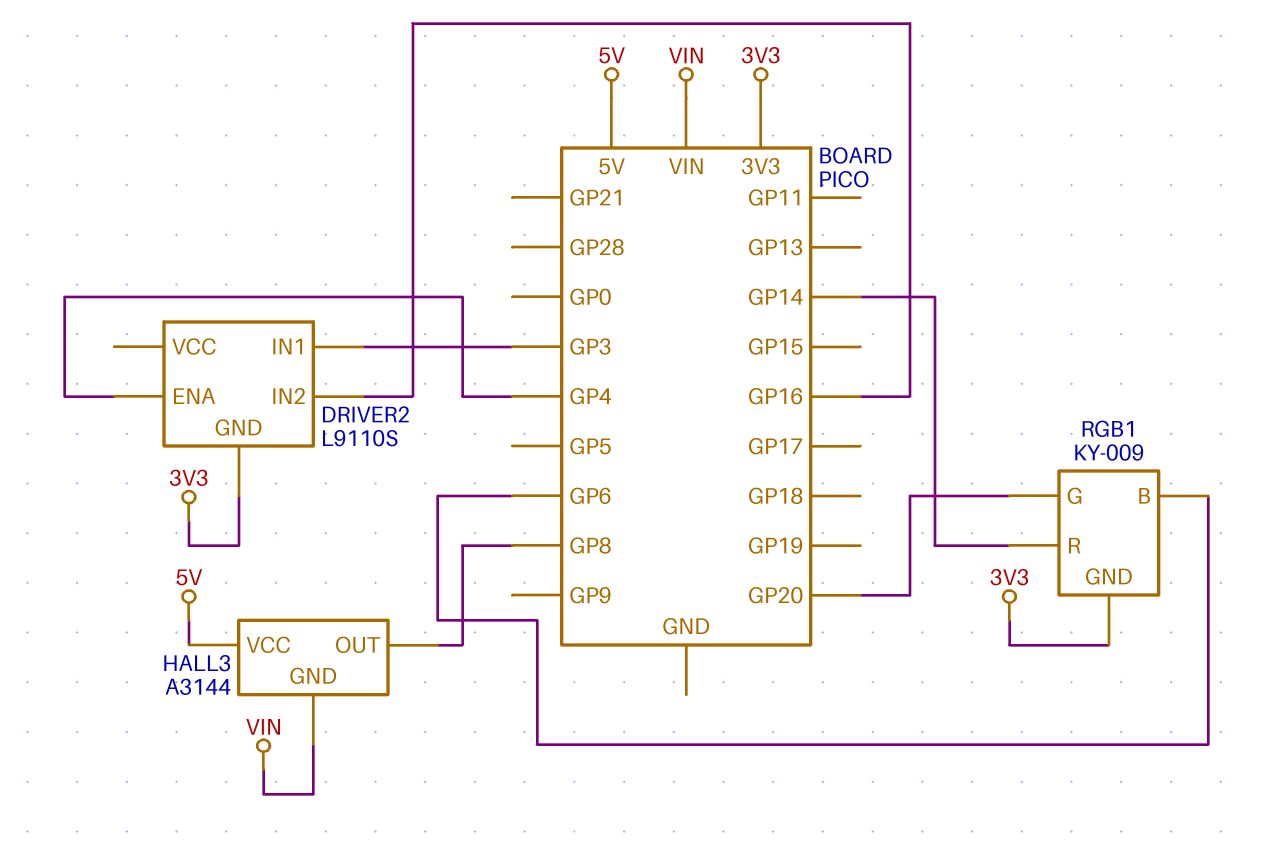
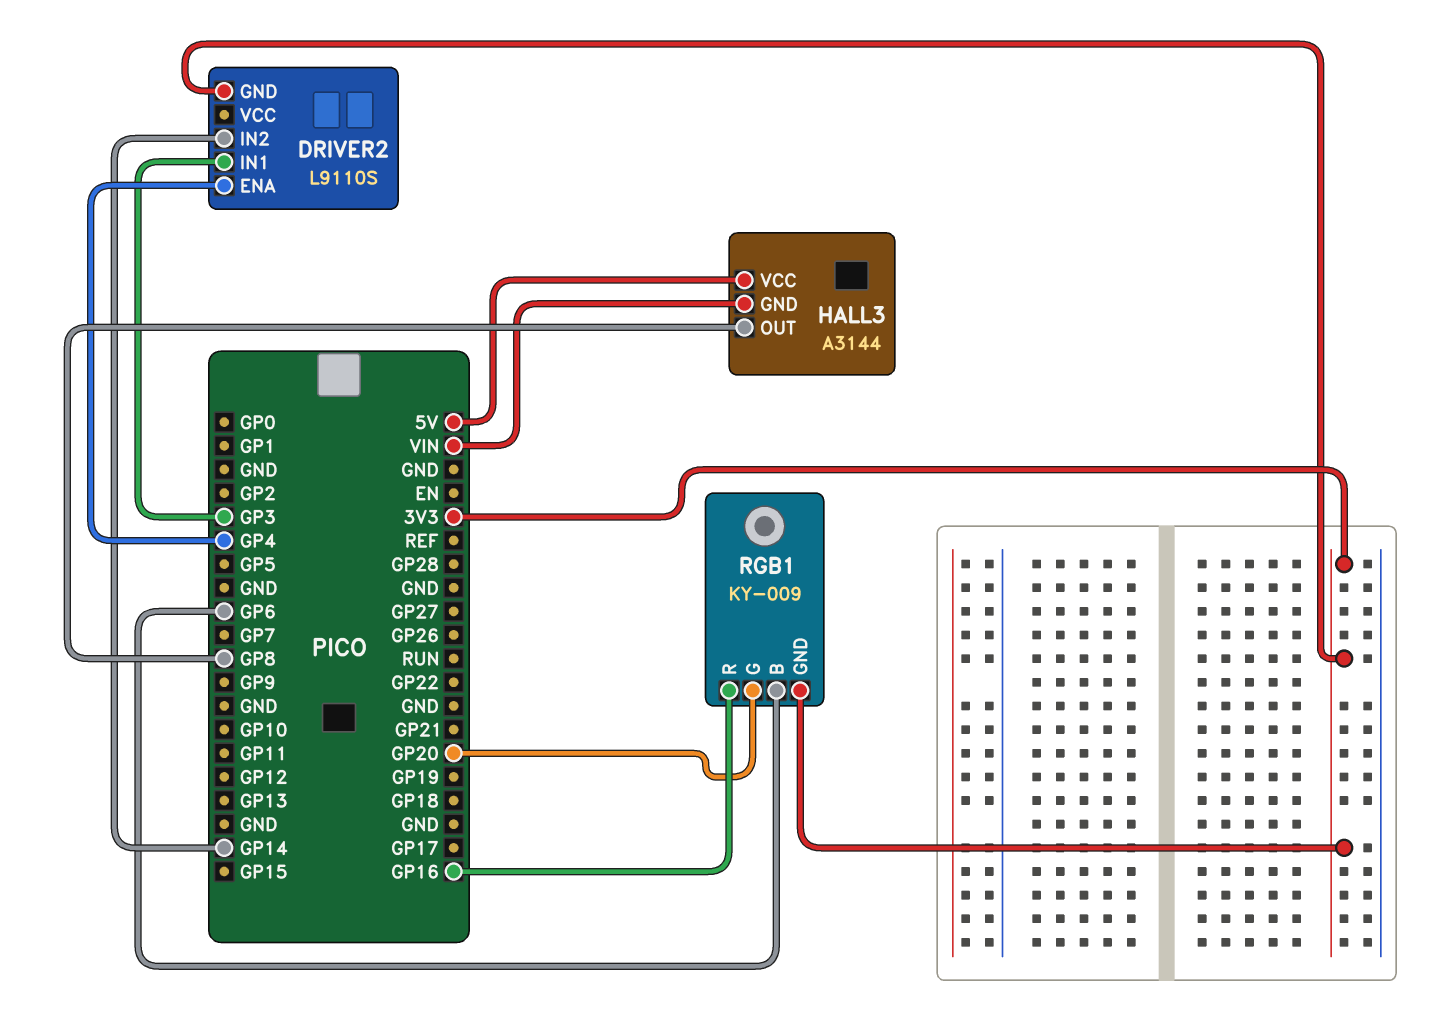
DRIVER2 pin IN2: GP16 -> GP14
RGB1 pin R: GP14 -> GP16

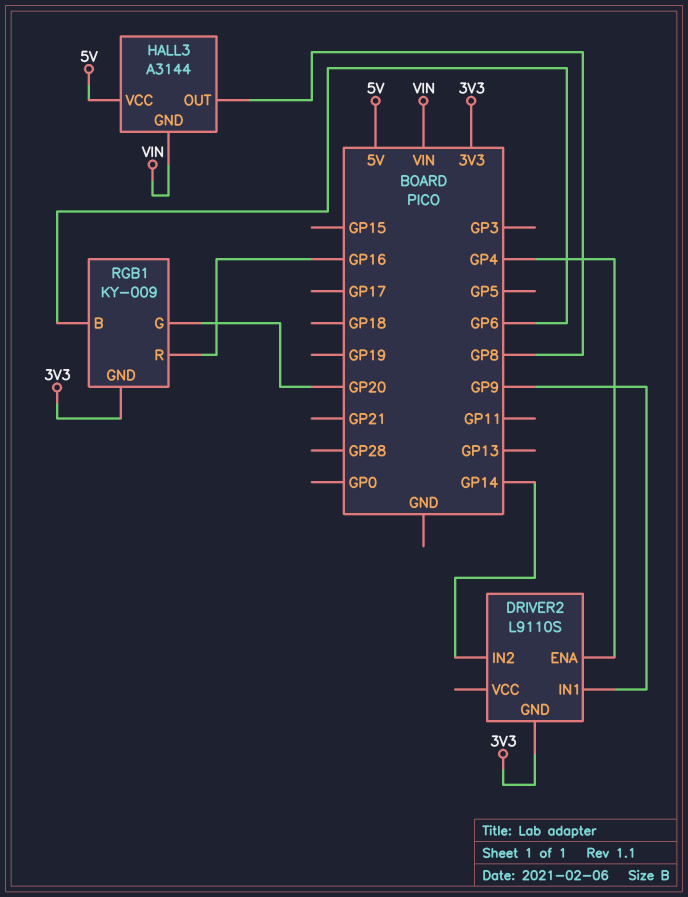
DRIVER2 pin IN1: GP3 -> GP9

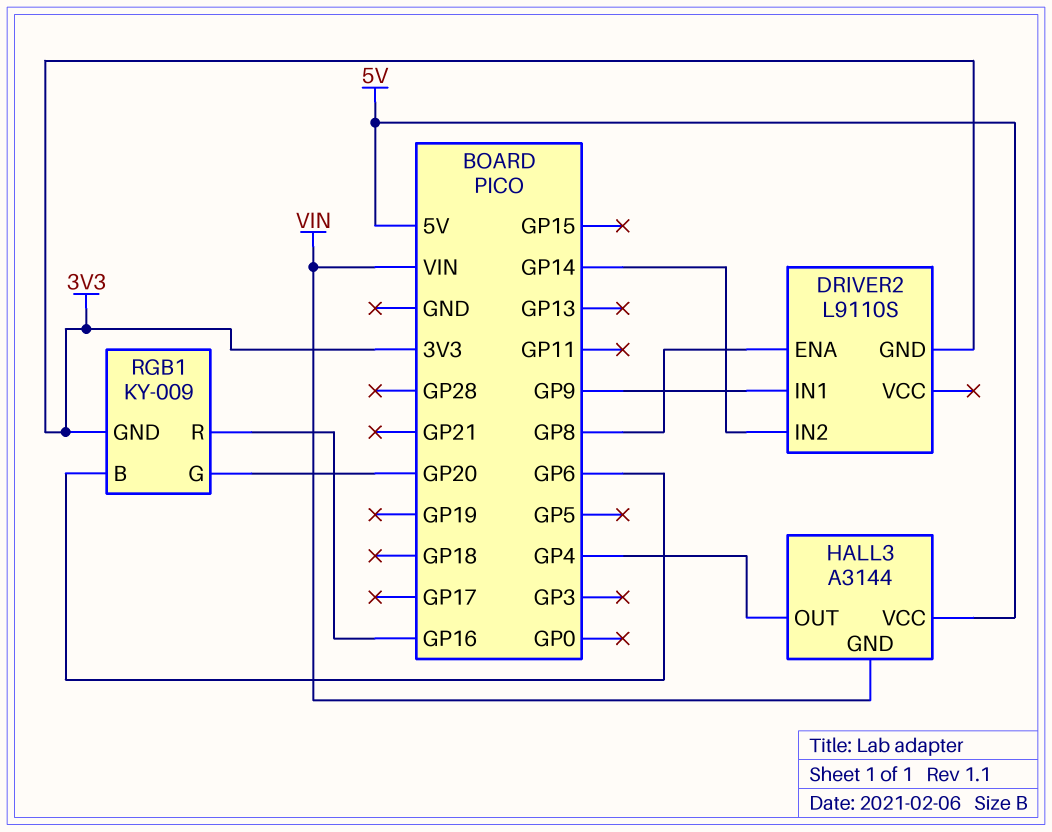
DRIVER2 pin ENA: GP4 -> GP8
HALL3 pin OUT: GP8 -> GP4

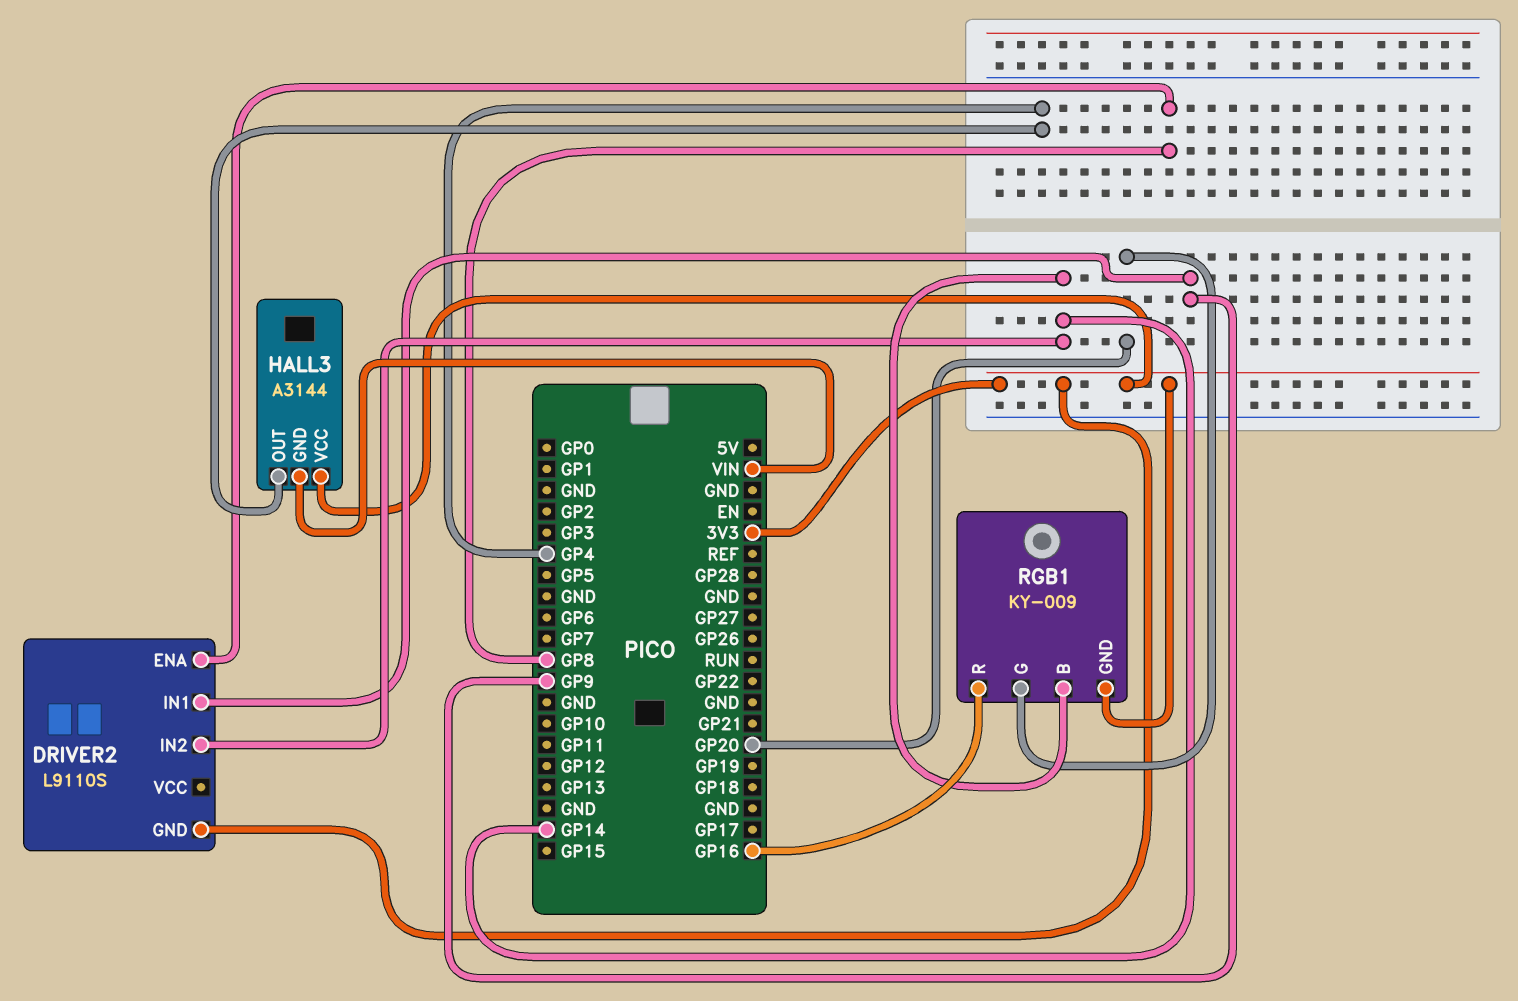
HALL3 pin VCC: 5V -> 3V3
RGB1 pin B: GP6 -> GP14

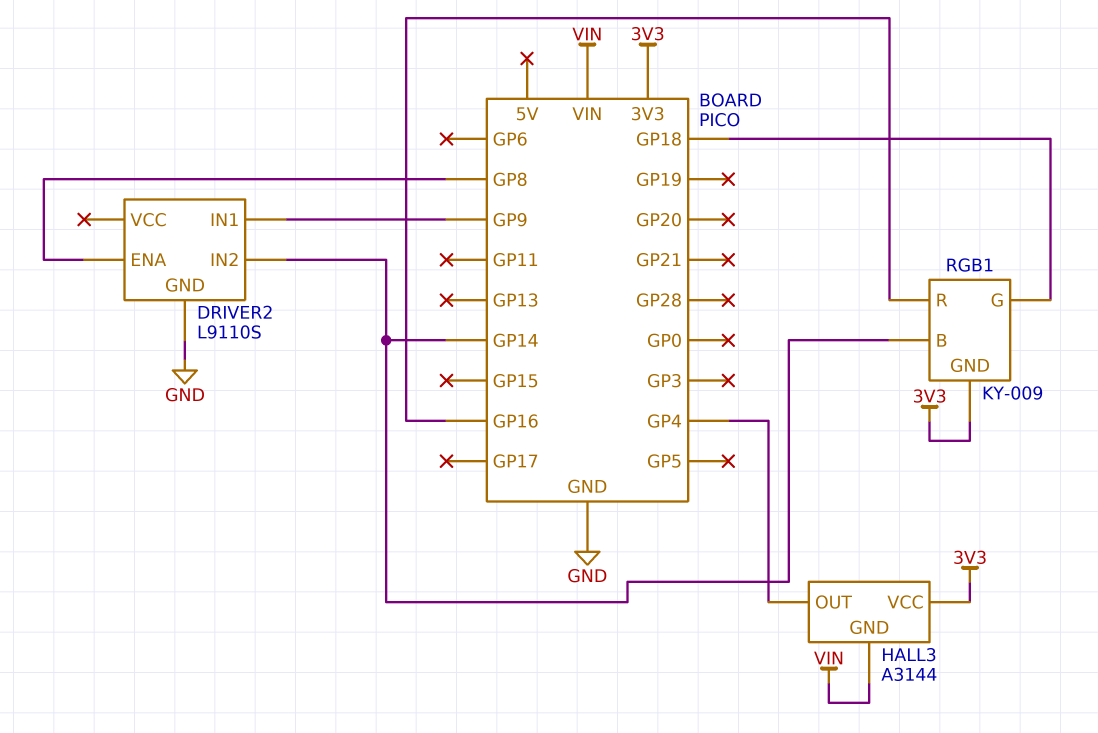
DRIVER2 pin GND: 3V3 -> GND
RGB1 pin G: GP20 -> GP18

